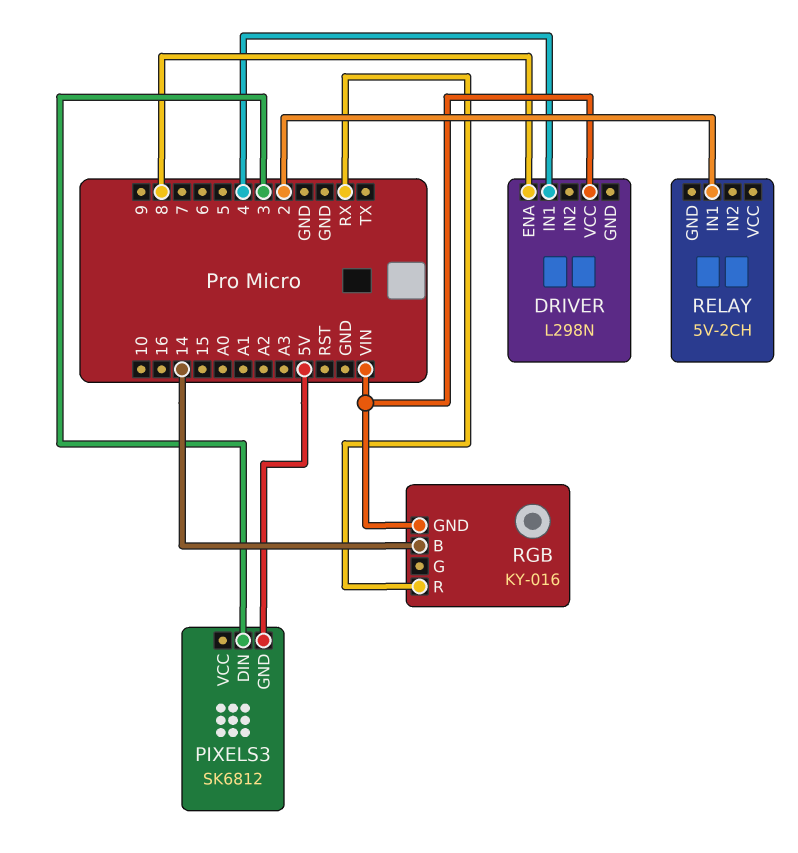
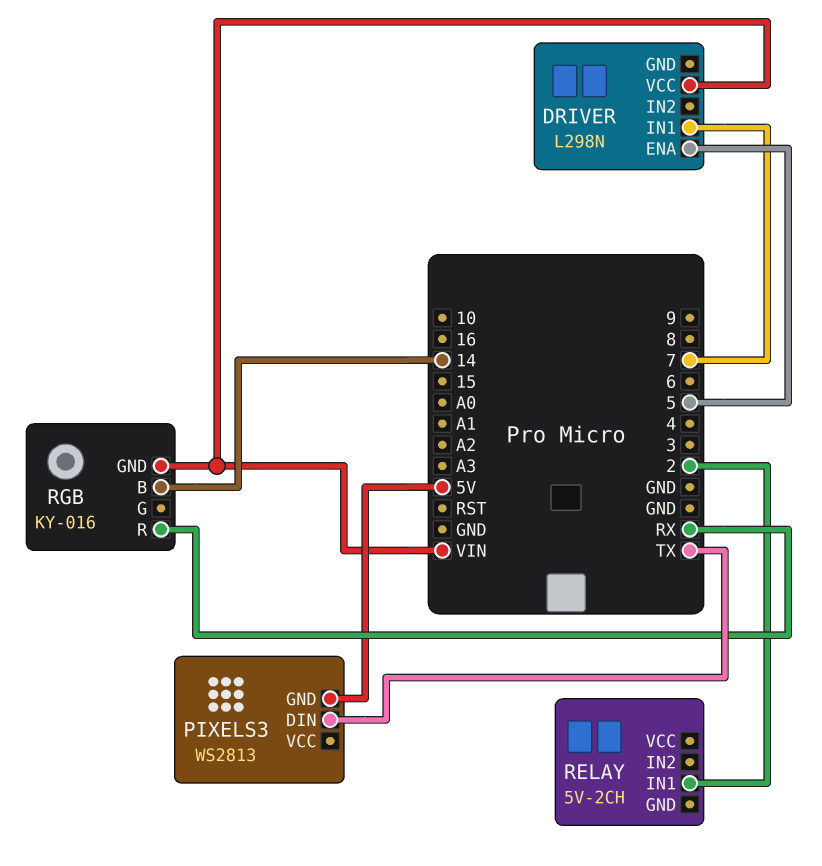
DRIVER pin ENA: 8 -> 5
DRIVER pin IN1: 4 -> 7
PIXELS3: SK6812 -> WS2813
PIXELS3 pin DIN: 3 -> TX

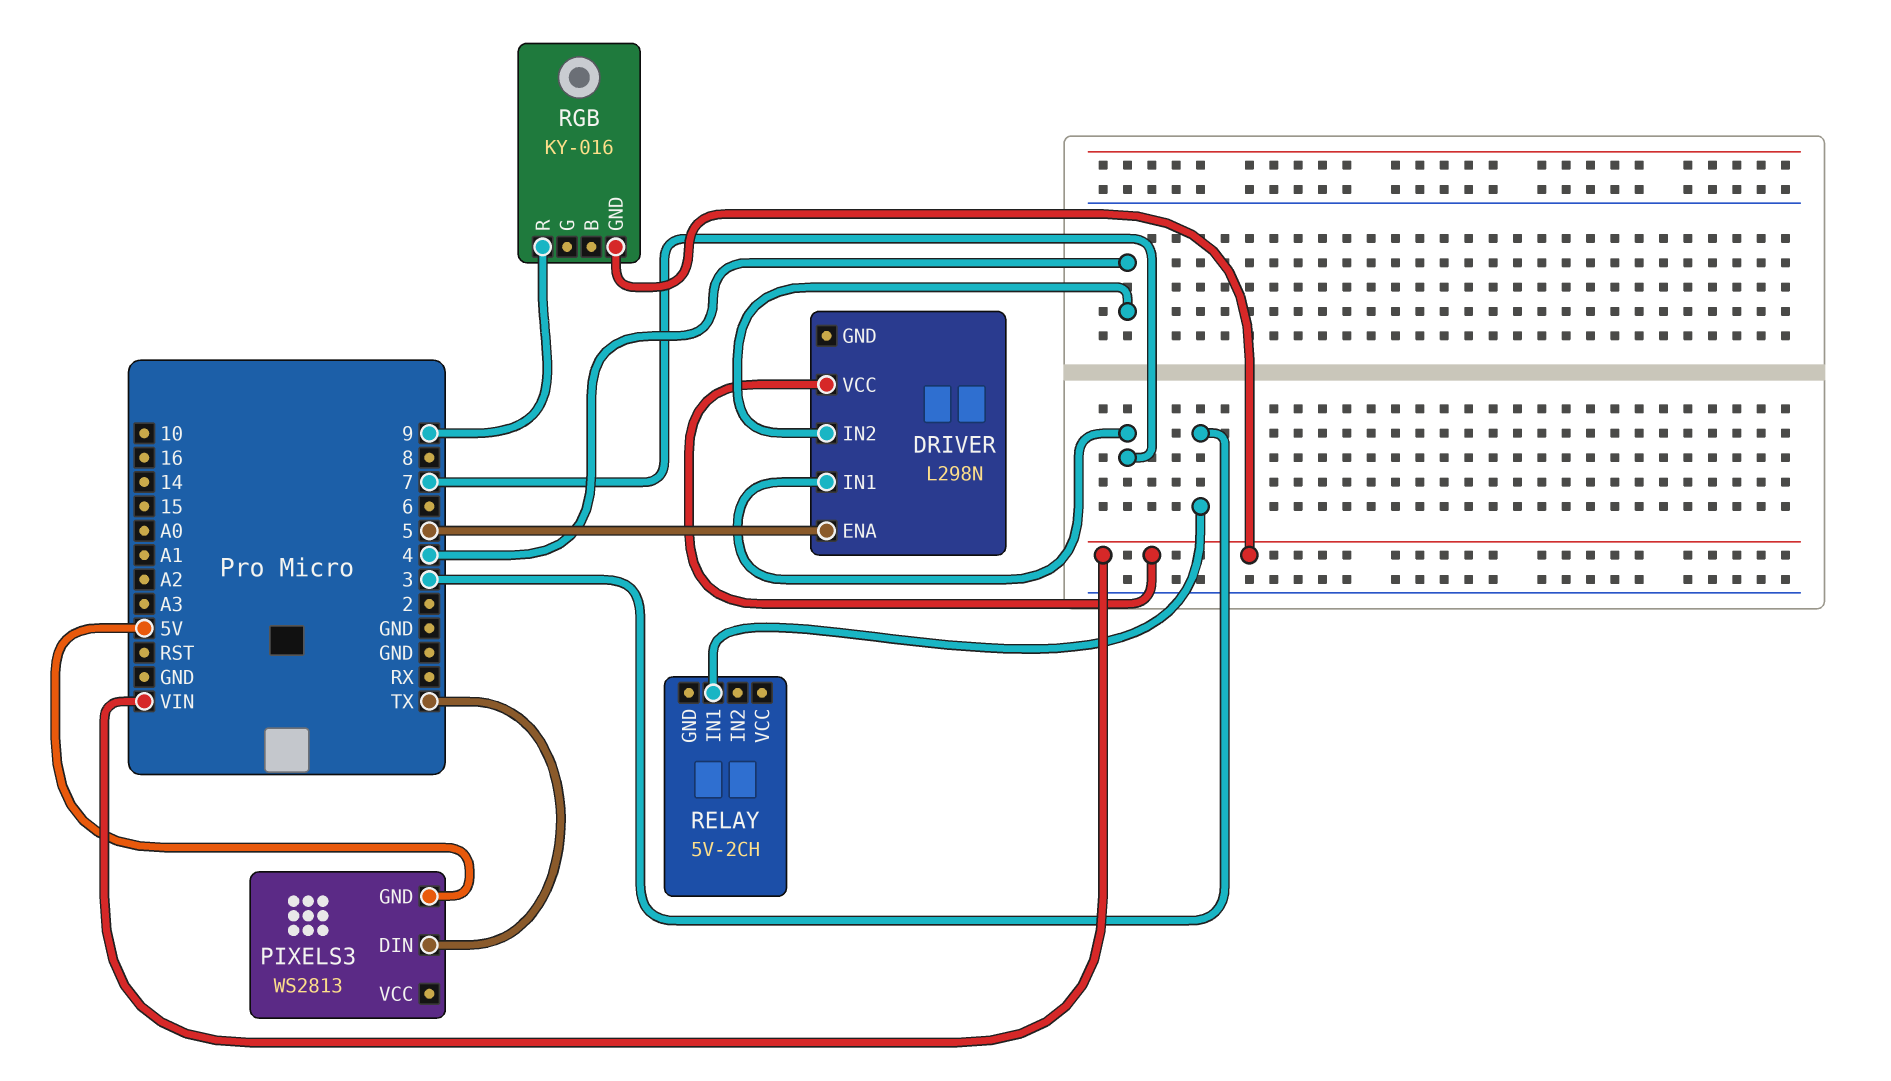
DRIVER pin IN2: none -> 4
RELAY pin IN1: 2 -> 3
RGB pin B: 14 -> none
RGB pin R: RX -> 9

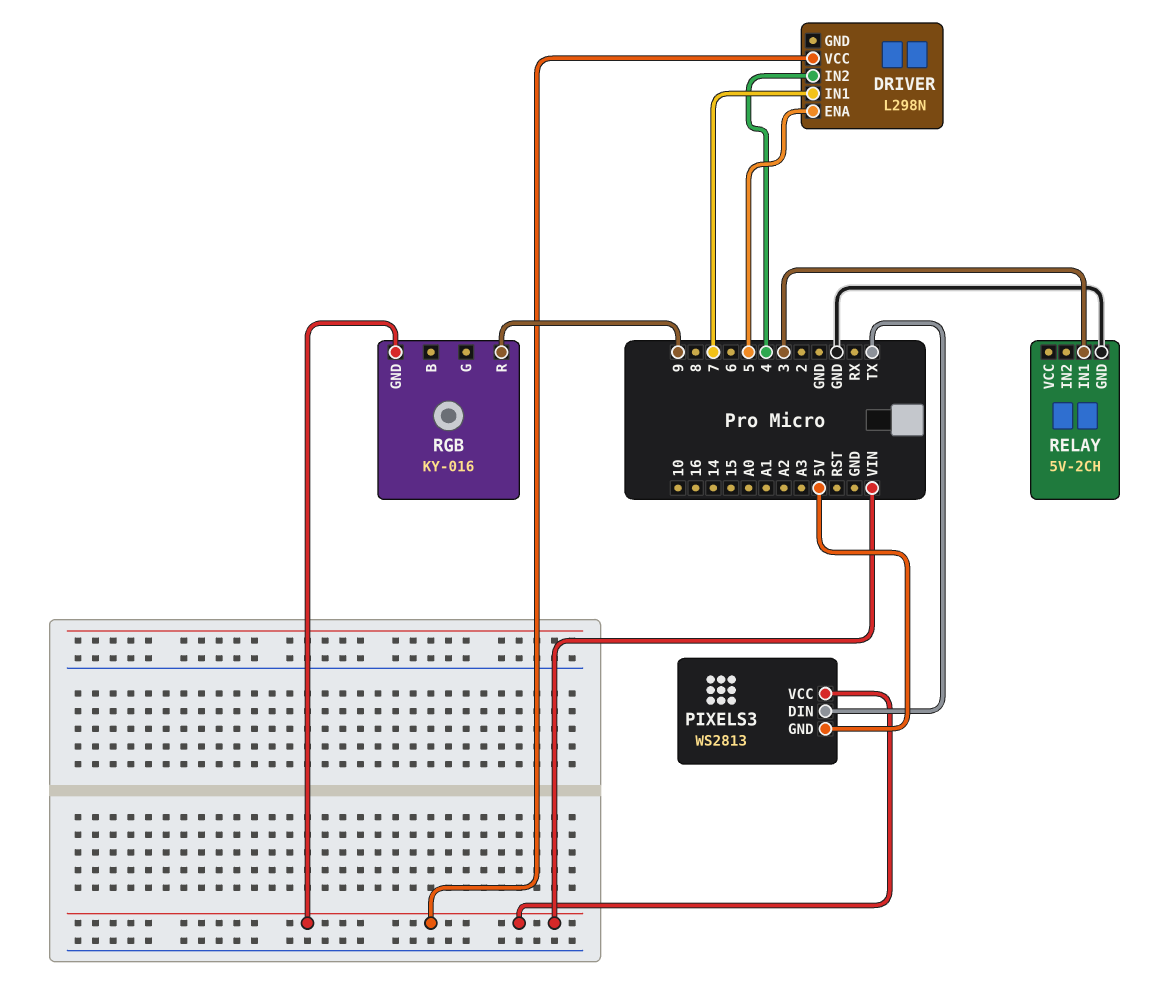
PIXELS3 pin VCC: none -> VIN
RELAY pin GND: none -> GND

